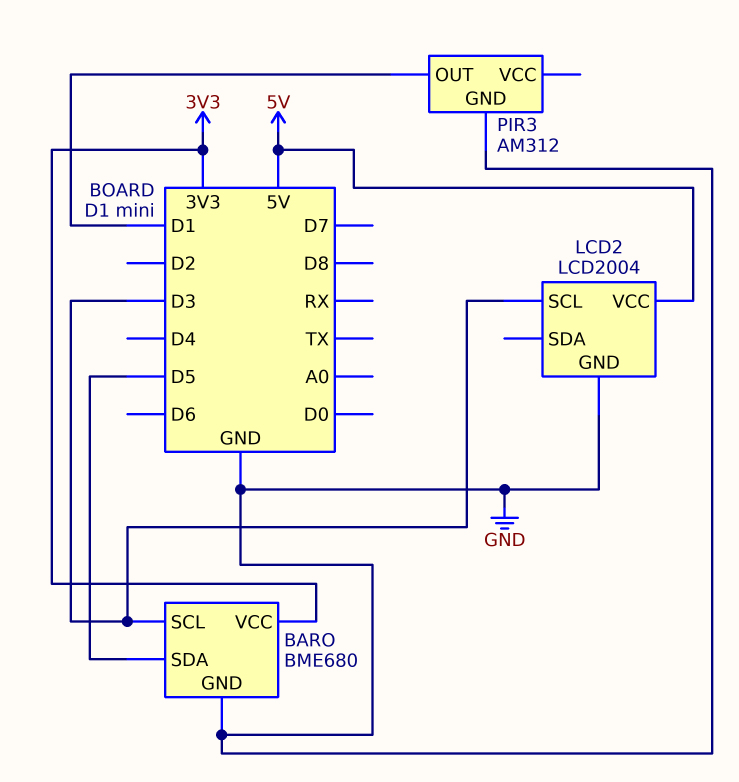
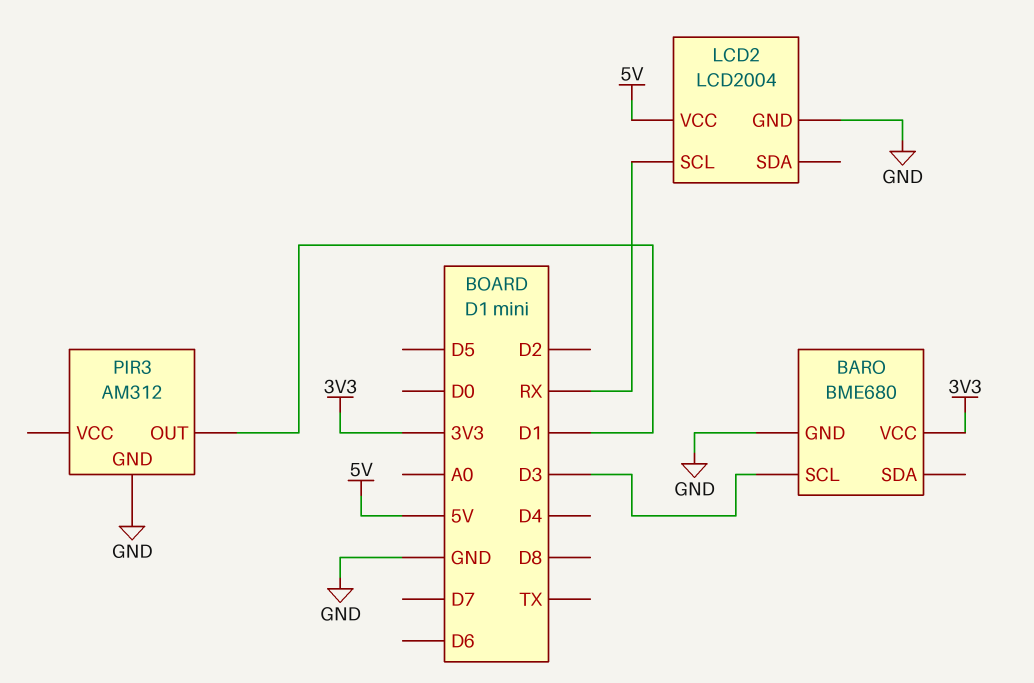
BARO pin SDA: D5 -> none
LCD2 pin SCL: D3 -> RX

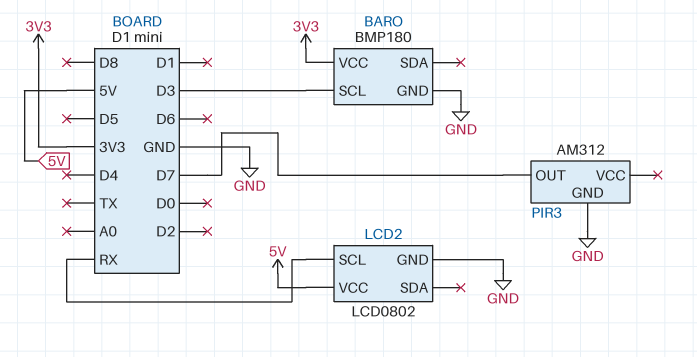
BARO: BME680 -> BMP180
LCD2: LCD2004 -> LCD0802
PIR3 pin OUT: D1 -> D7

